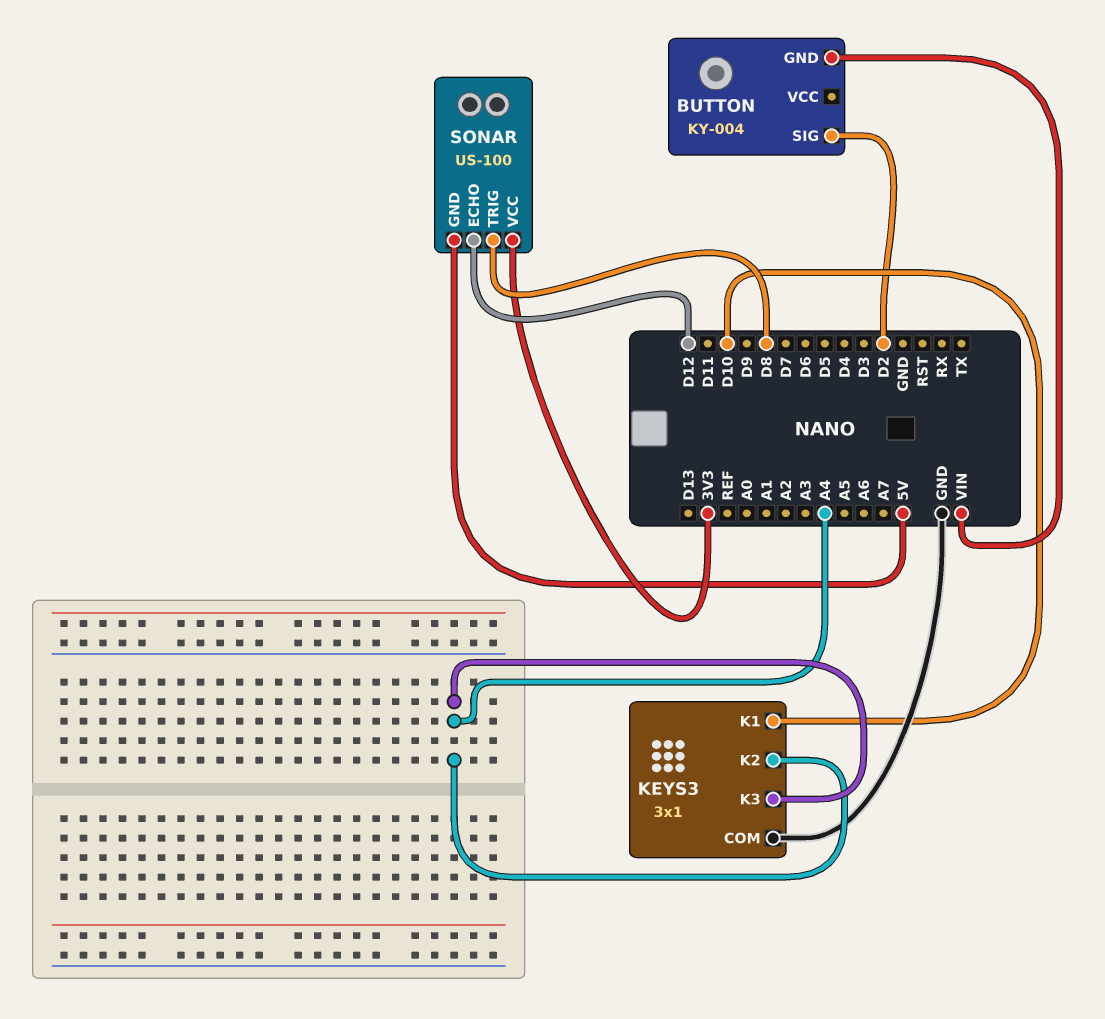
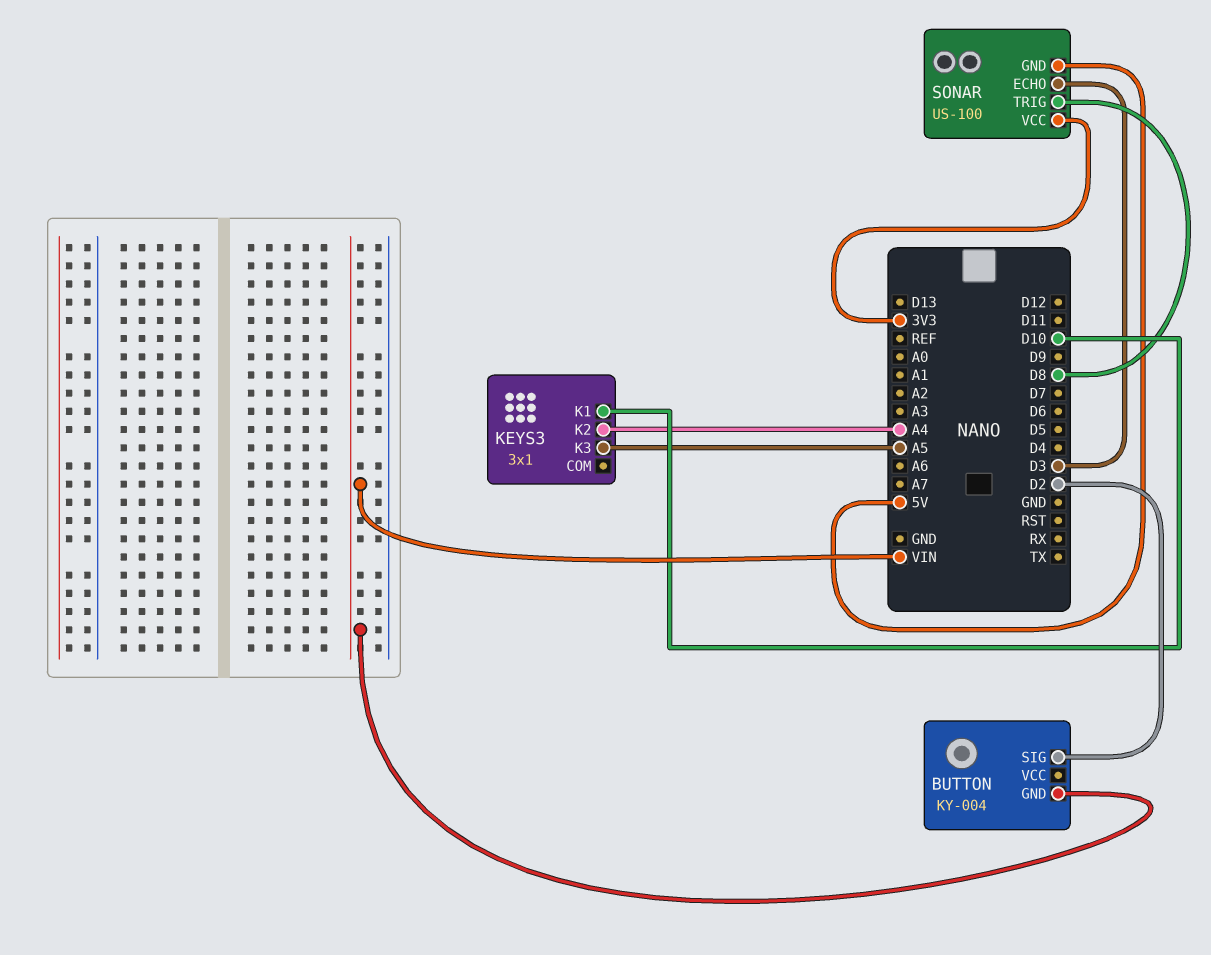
KEYS3 pin COM: GND -> none
KEYS3 pin K3: A4 -> A5
SONAR pin ECHO: D12 -> D3

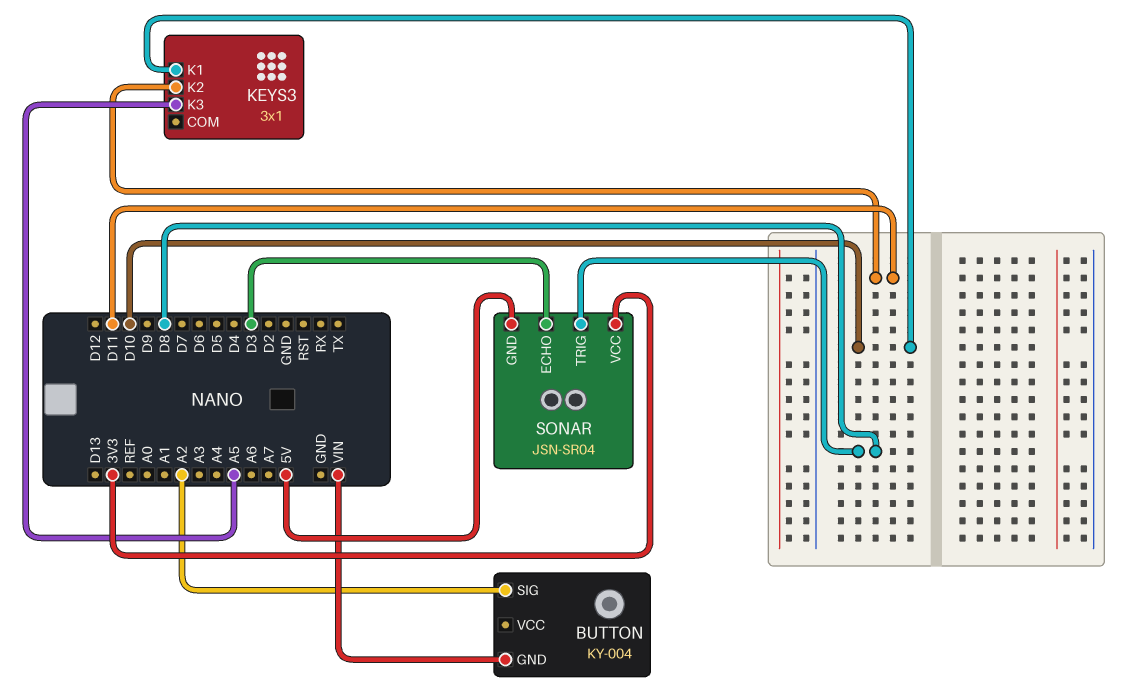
BUTTON pin SIG: D2 -> A2
KEYS3 pin K2: A4 -> D11
SONAR: US-100 -> JSN-SR04

